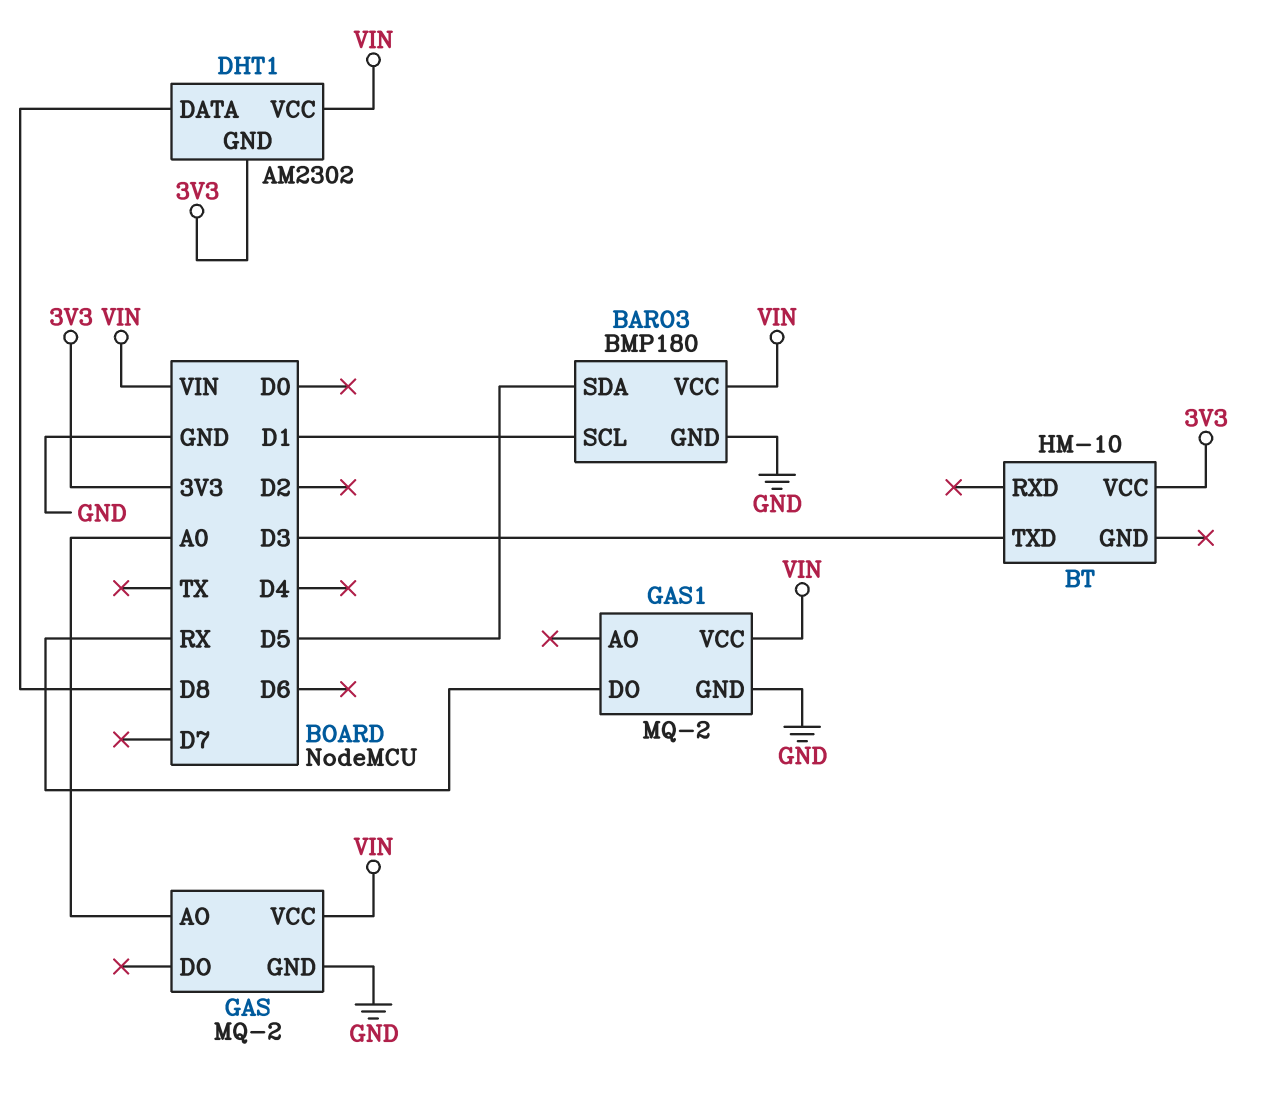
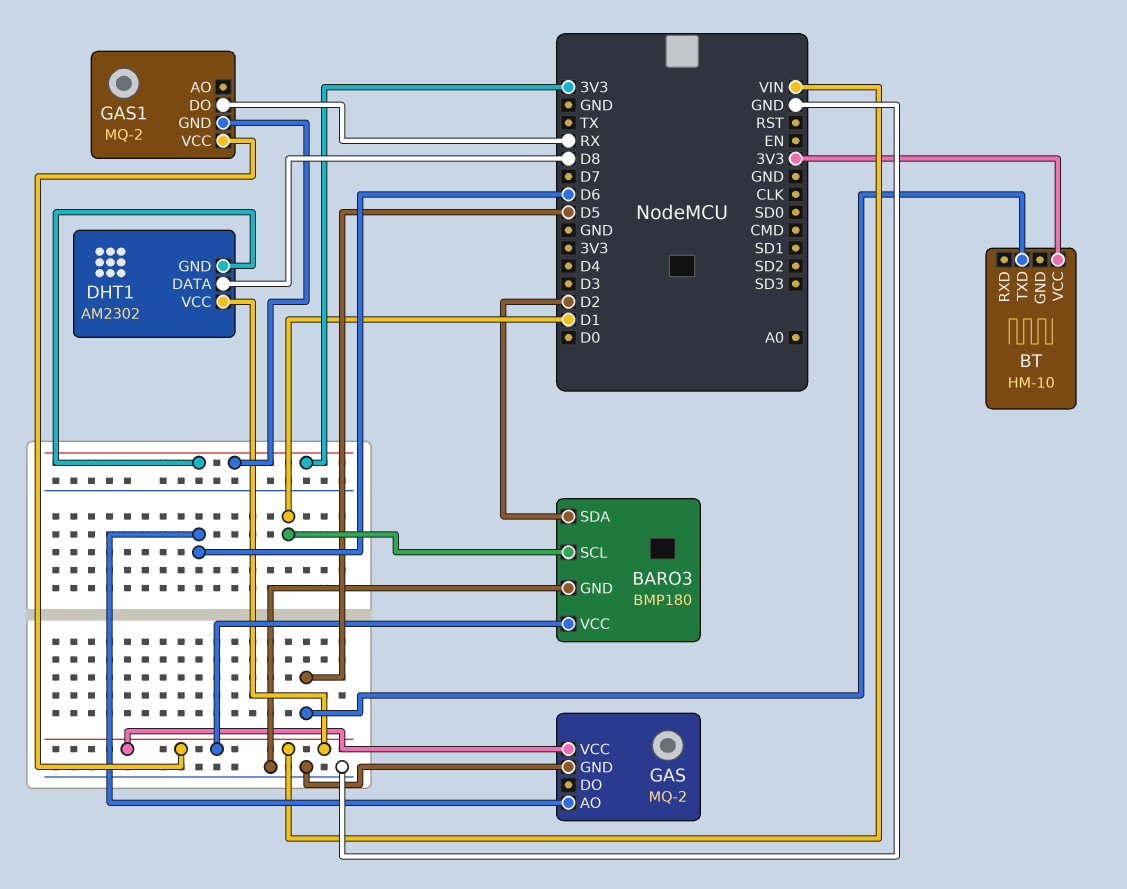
BARO3 pin SDA: D5 -> D2
BT pin TXD: D3 -> D5
GAS pin AO: A0 -> D6
GAS1 pin GND: GND -> 3V3

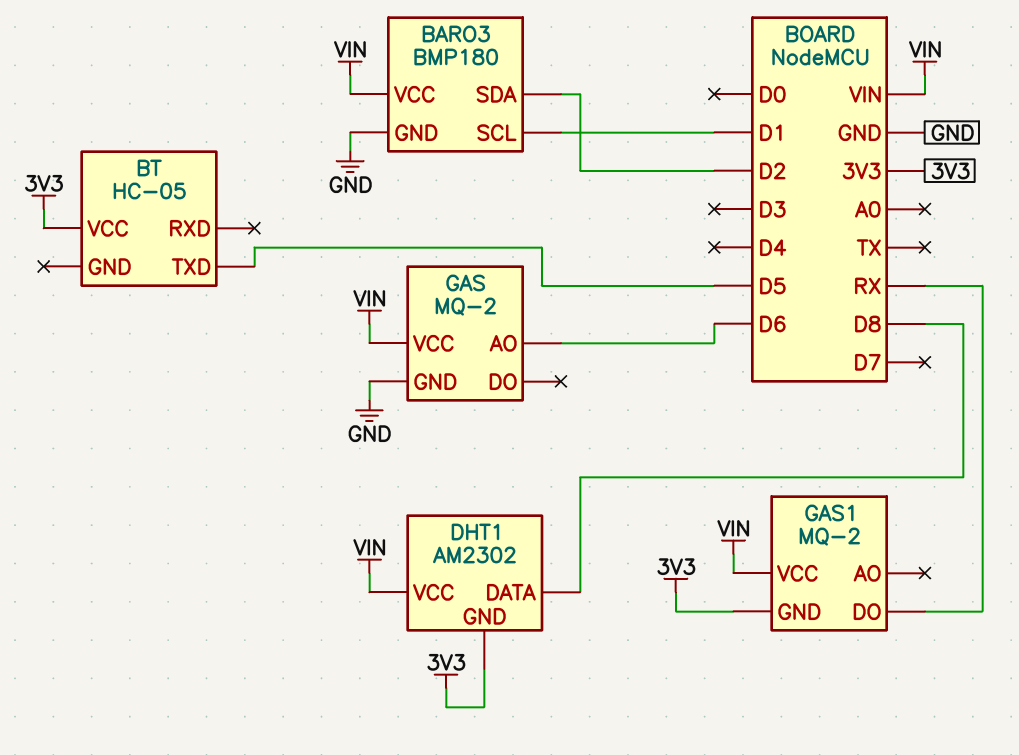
BT: HM-10 -> HC-05

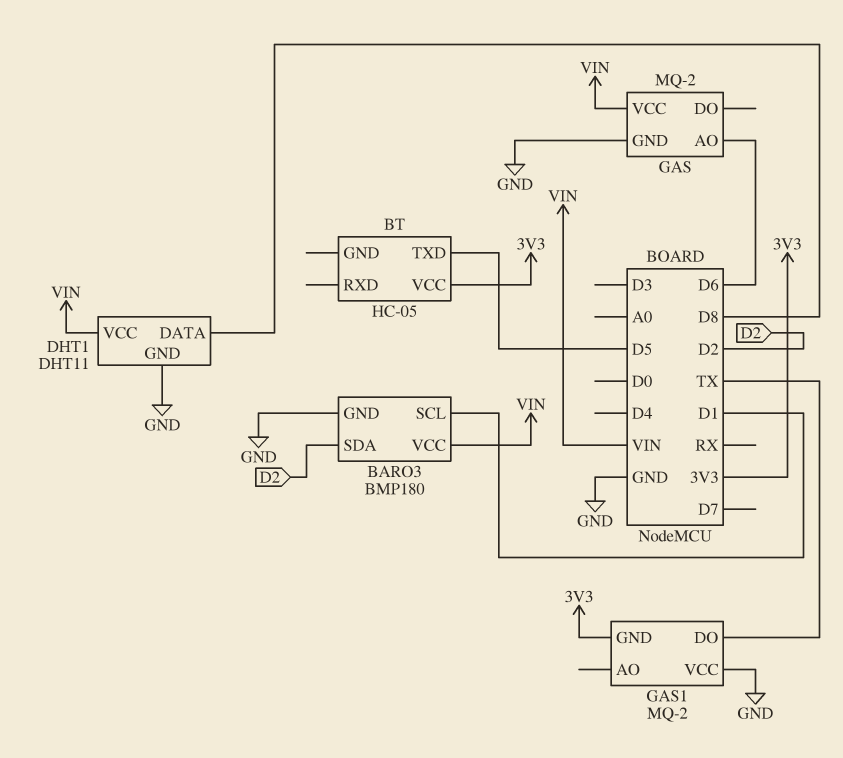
DHT1: AM2302 -> DHT11
DHT1 pin GND: 3V3 -> GND
GAS1 pin DO: RX -> TX
GAS1 pin VCC: VIN -> GND

